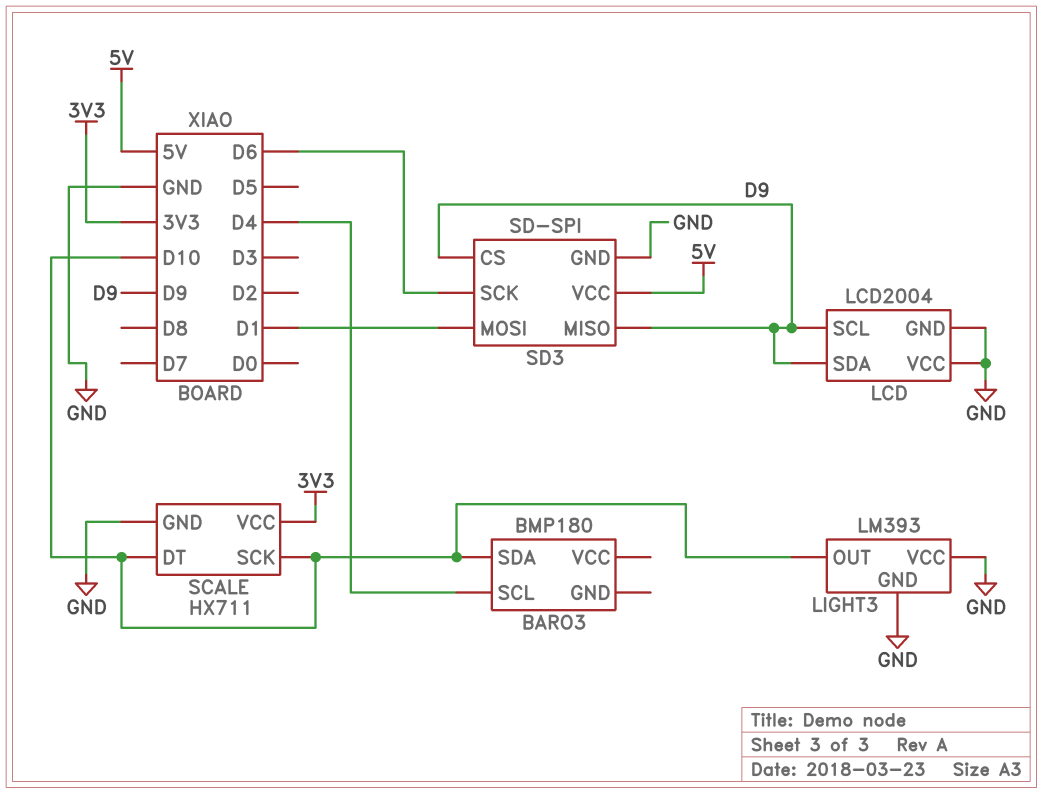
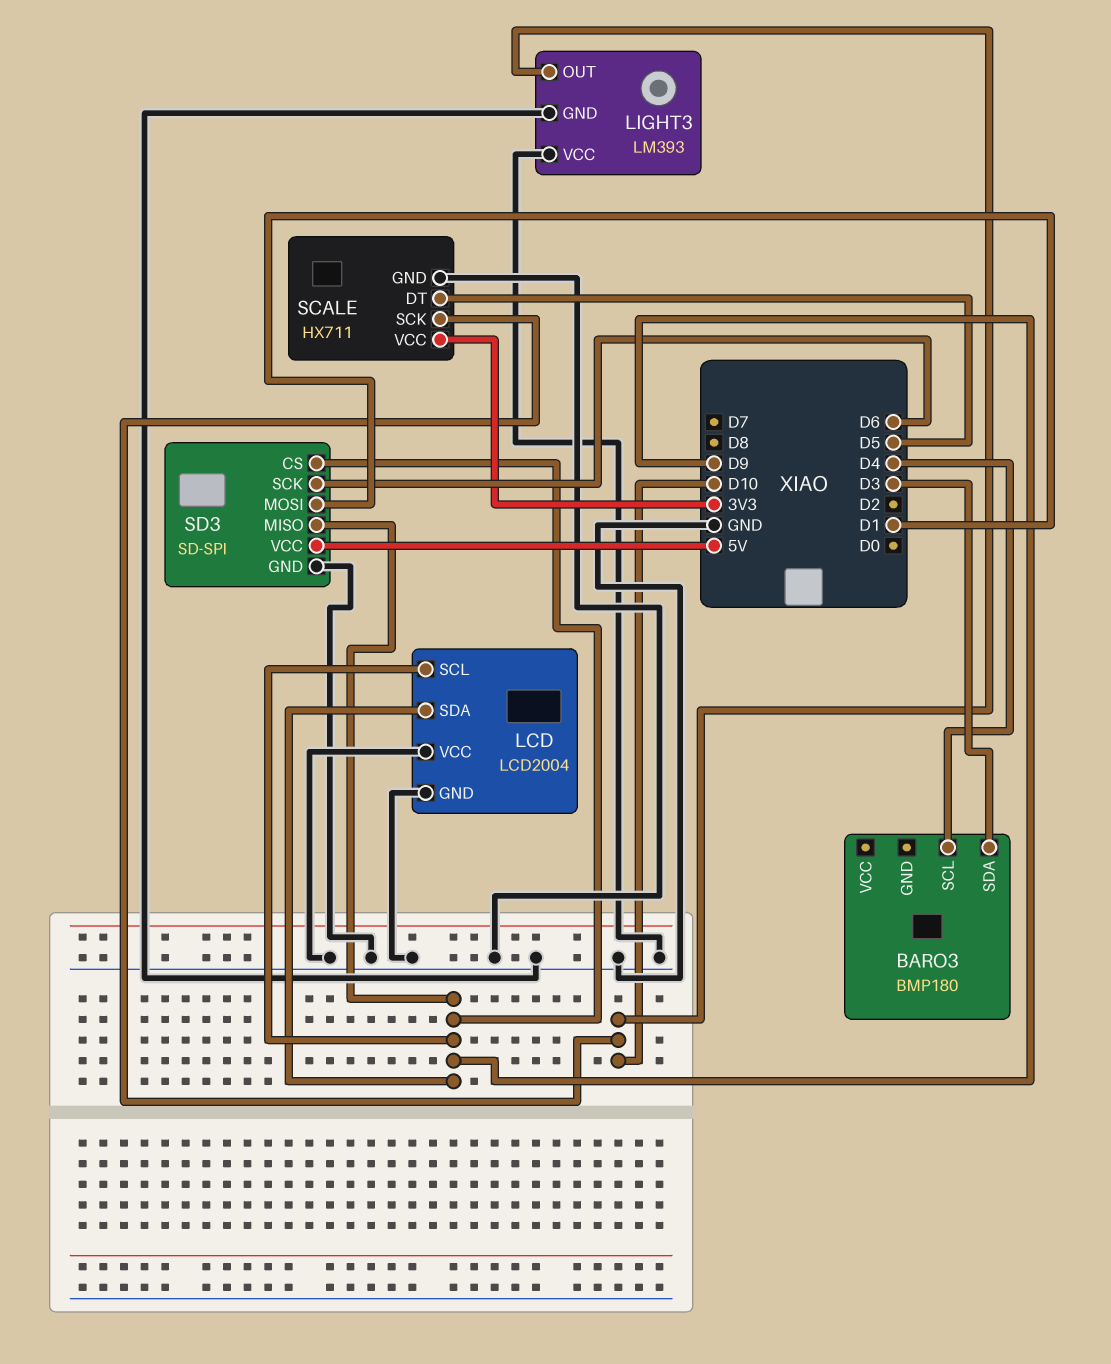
BARO3 pin SDA: D10 -> D3
SCALE pin DT: D10 -> D5

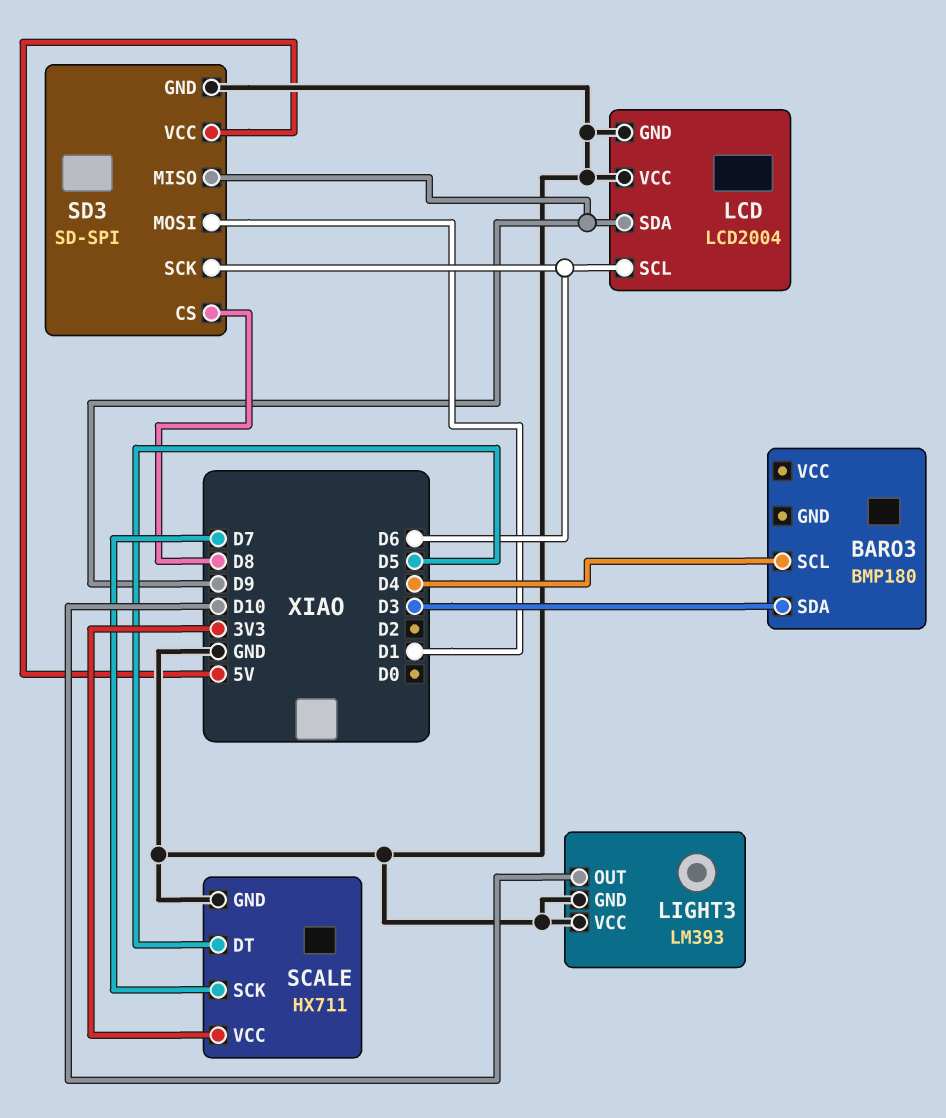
LCD pin SCL: D9 -> D6
SCALE pin SCK: D10 -> D7
SD3 pin CS: D9 -> D8

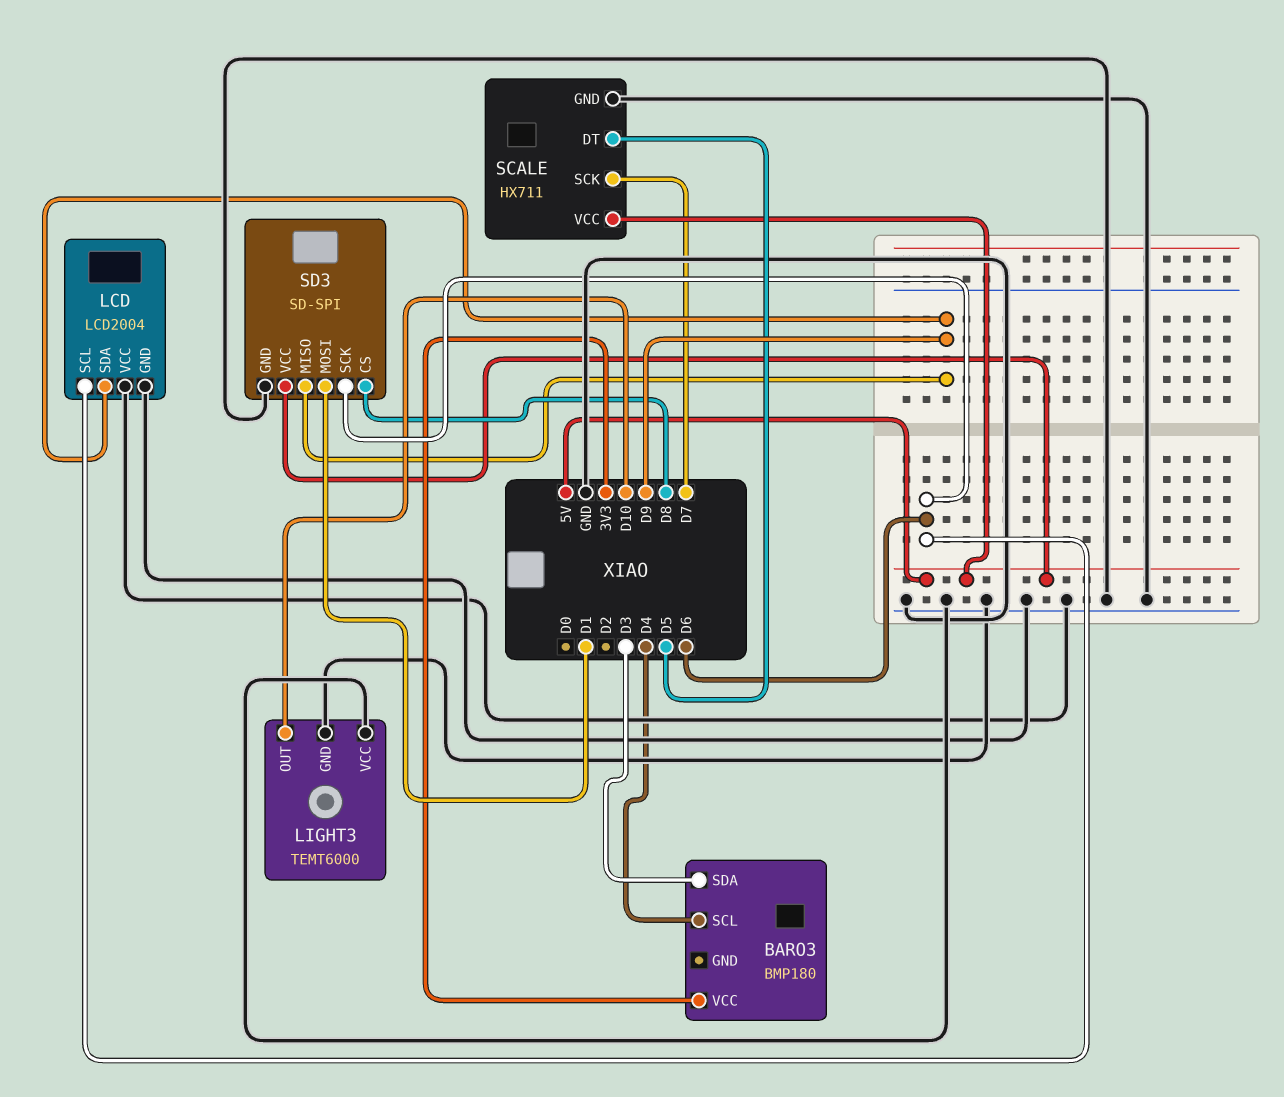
BARO3 pin VCC: none -> 3V3
LIGHT3: LM393 -> TEMT6000
SCALE pin VCC: 3V3 -> 5V

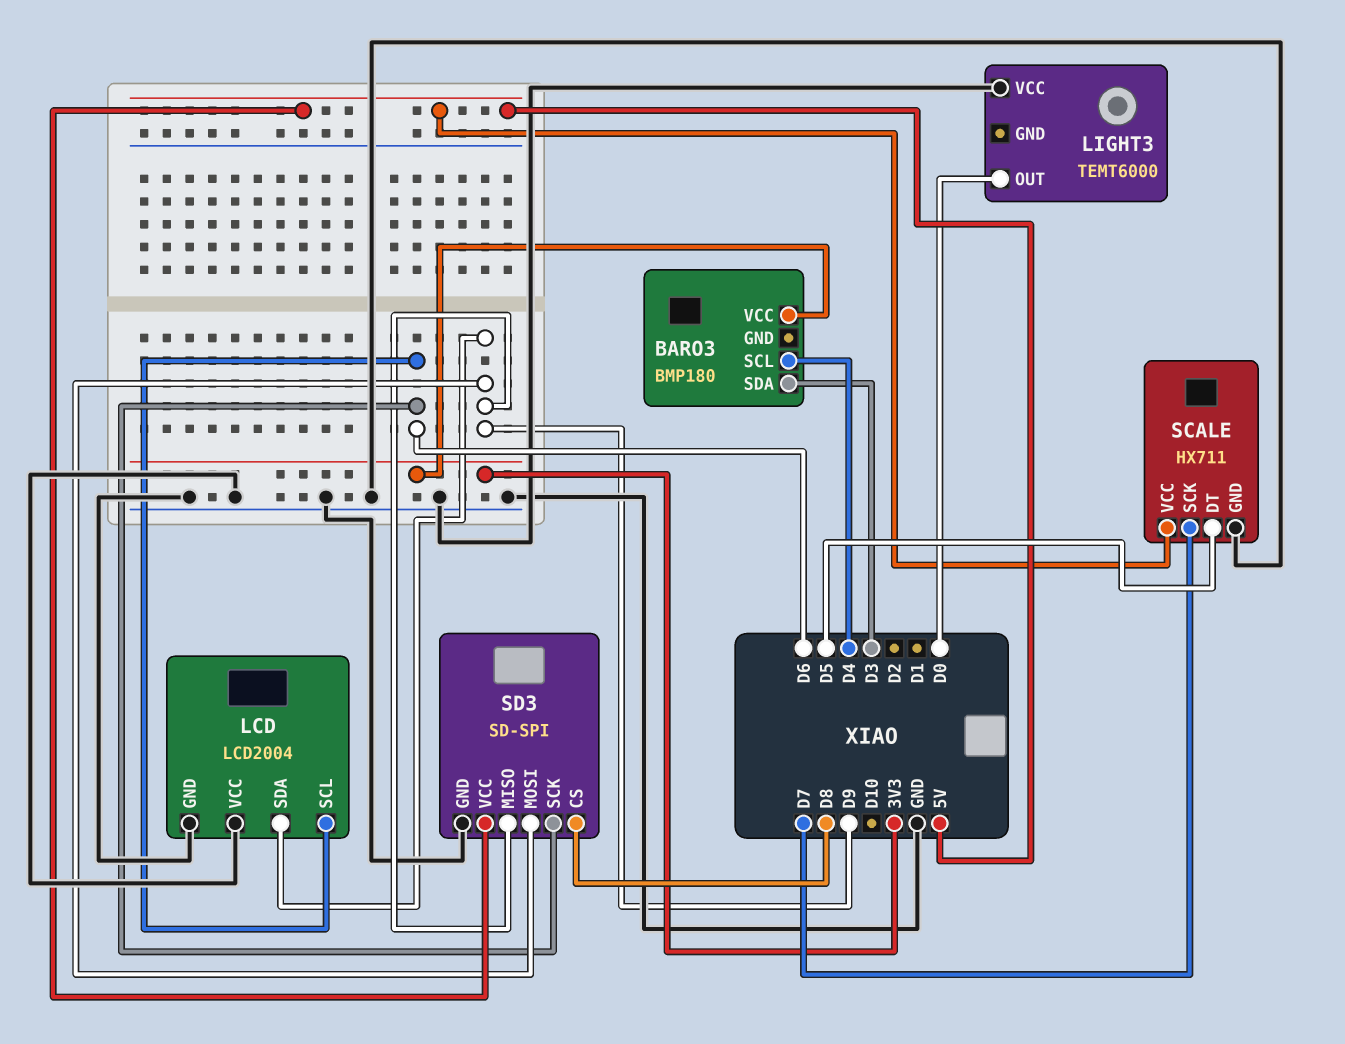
LIGHT3 pin GND: GND -> none
LIGHT3 pin OUT: D10 -> D0
SD3 pin MOSI: D1 -> D9

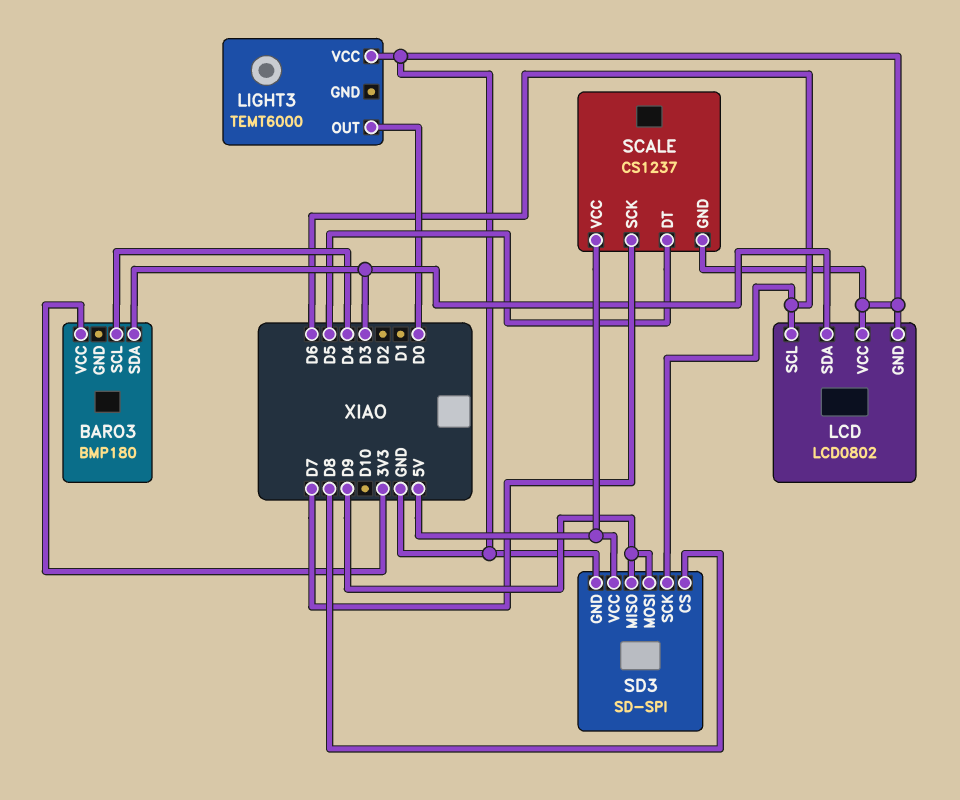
LCD: LCD2004 -> LCD0802
LCD pin SDA: D9 -> D3
SCALE: HX711 -> CS1237

